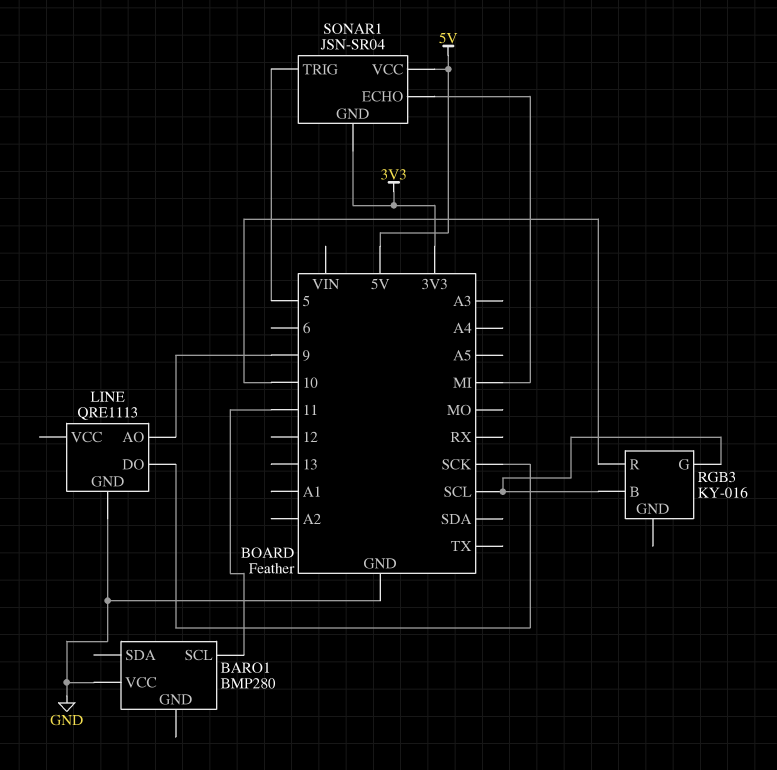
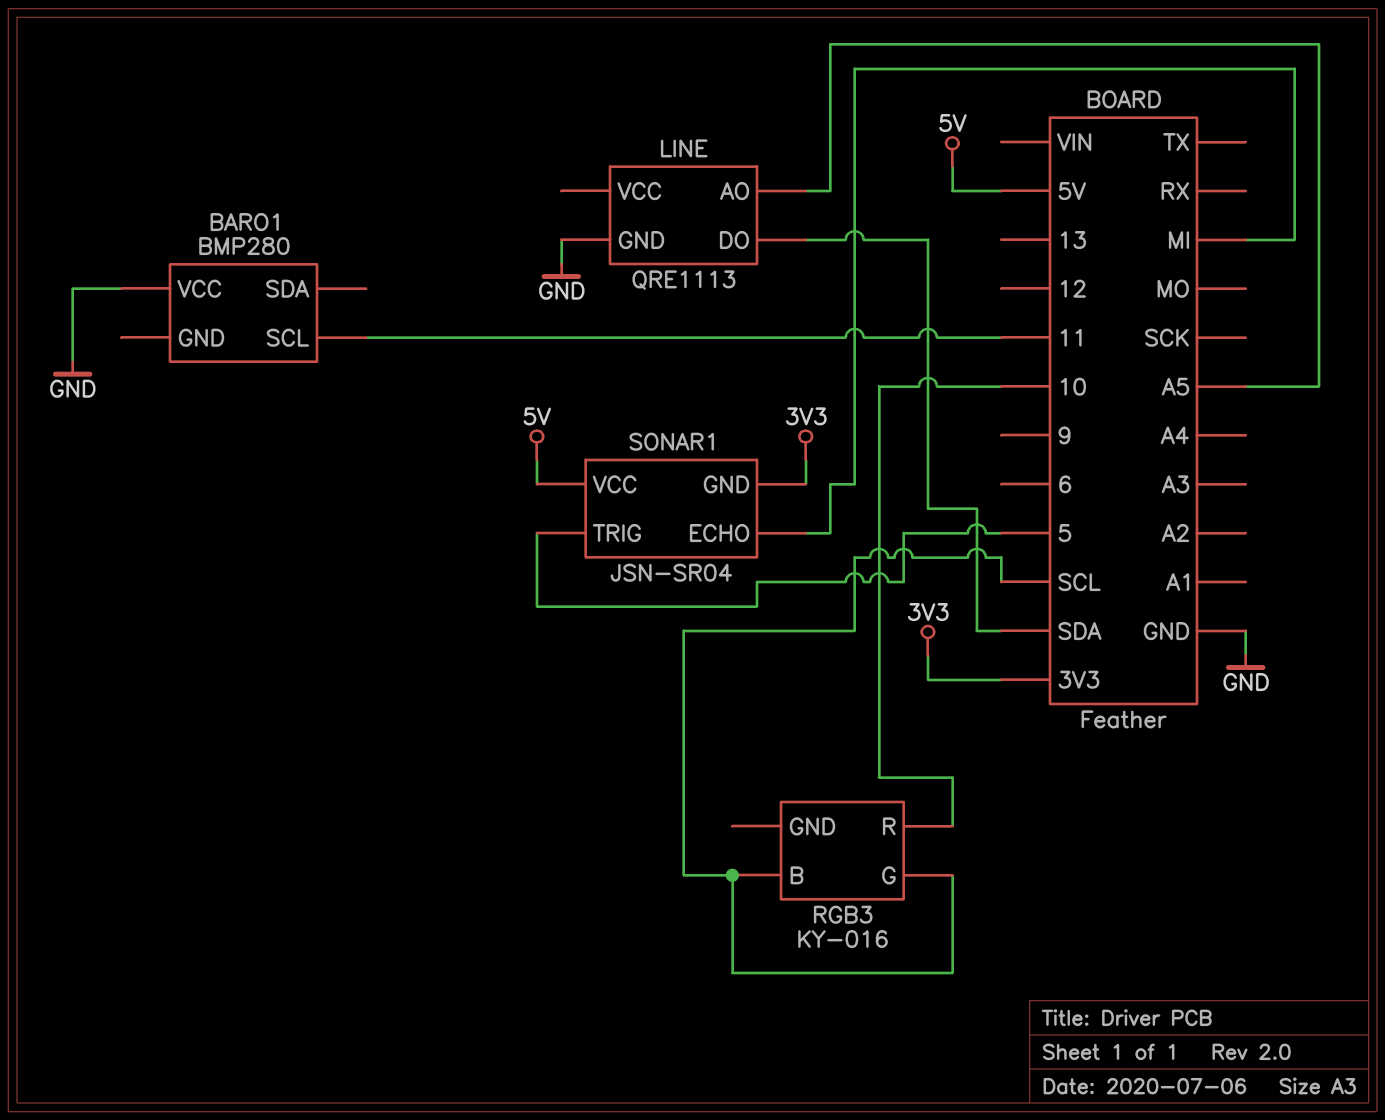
LINE pin AO: 9 -> A5
LINE pin DO: SCK -> SDA

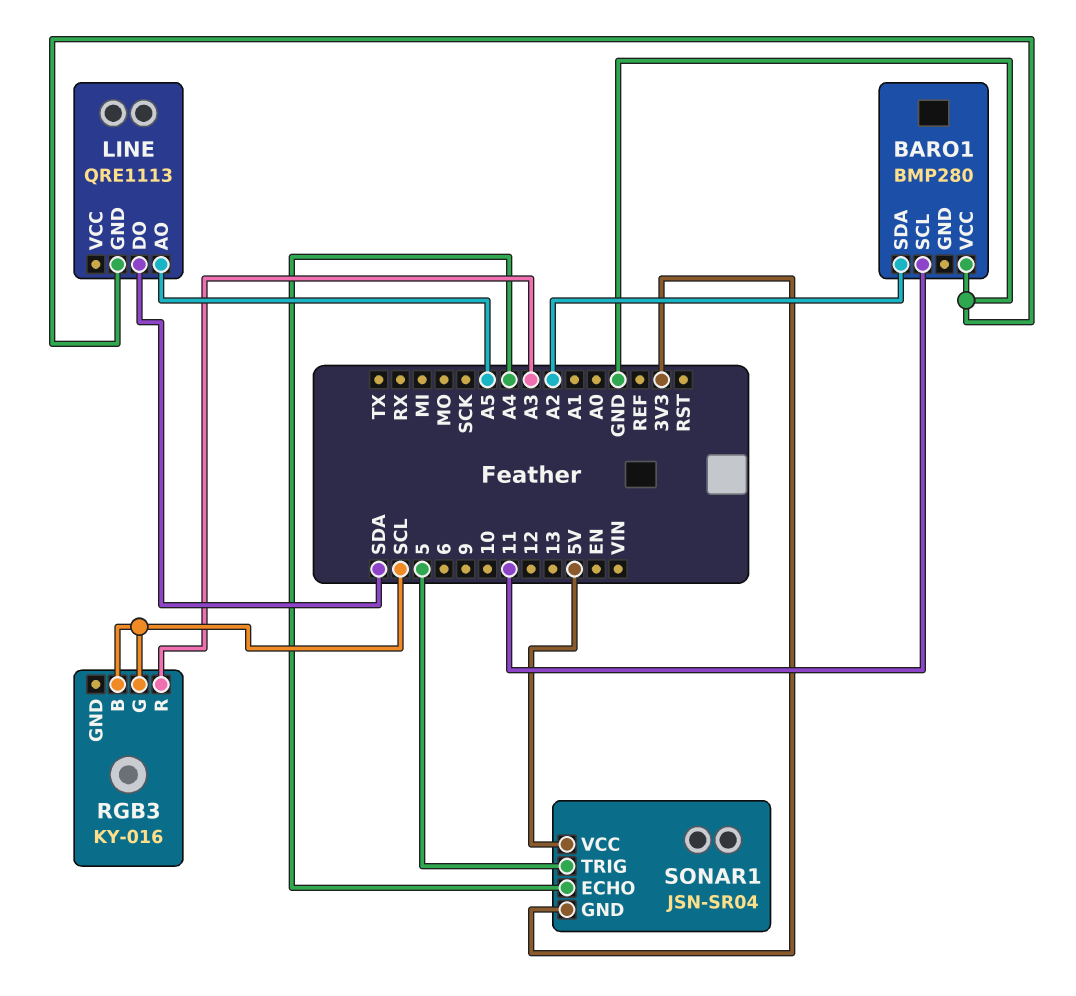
BARO1 pin SDA: none -> A2
RGB3 pin R: 10 -> A3
SONAR1 pin ECHO: MI -> A4

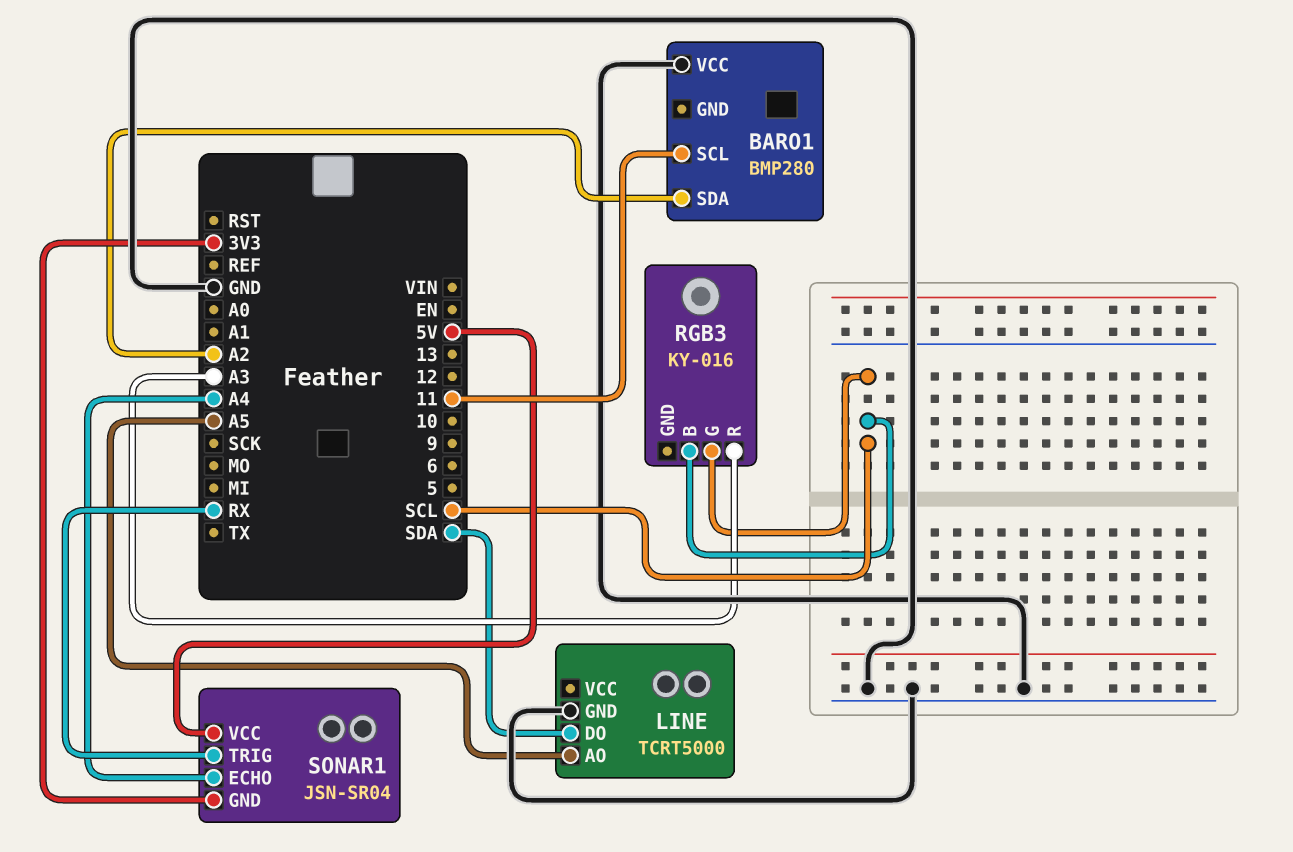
LINE: QRE1113 -> TCRT5000
SONAR1 pin TRIG: 5 -> RX

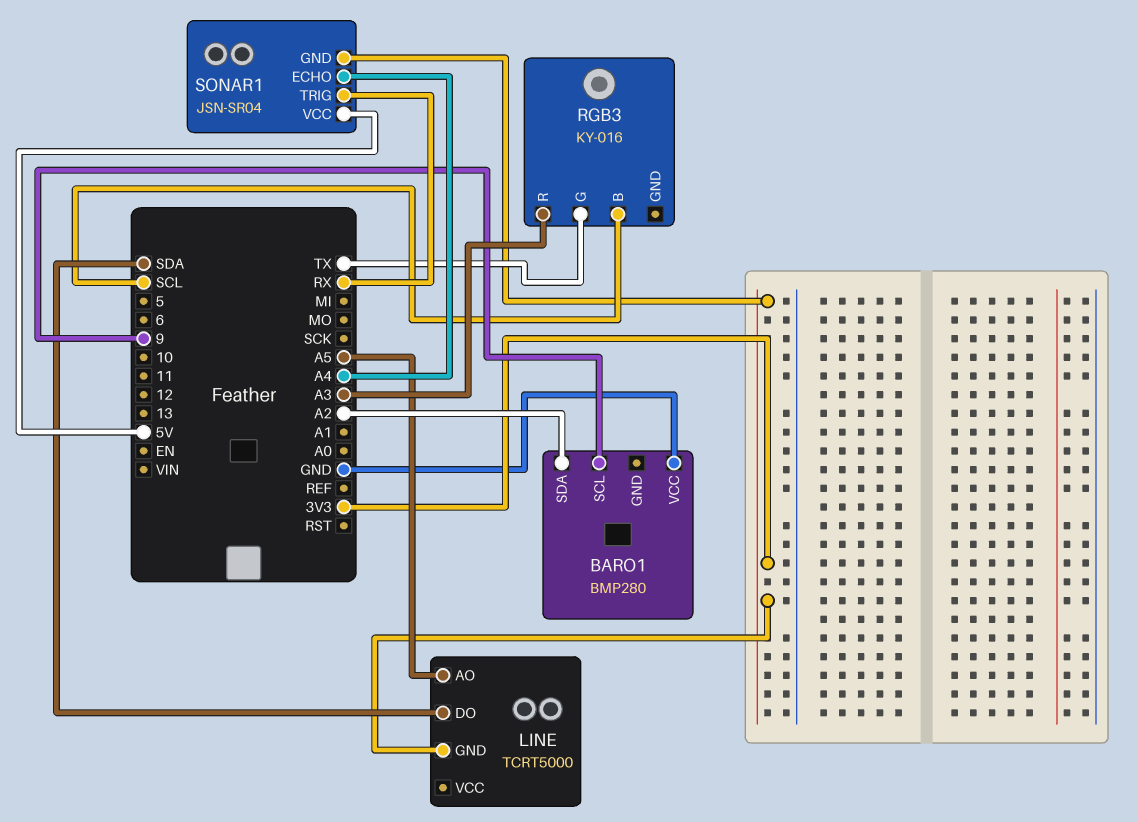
BARO1 pin SCL: 11 -> 9
LINE pin GND: GND -> 3V3
RGB3 pin G: SCL -> TX

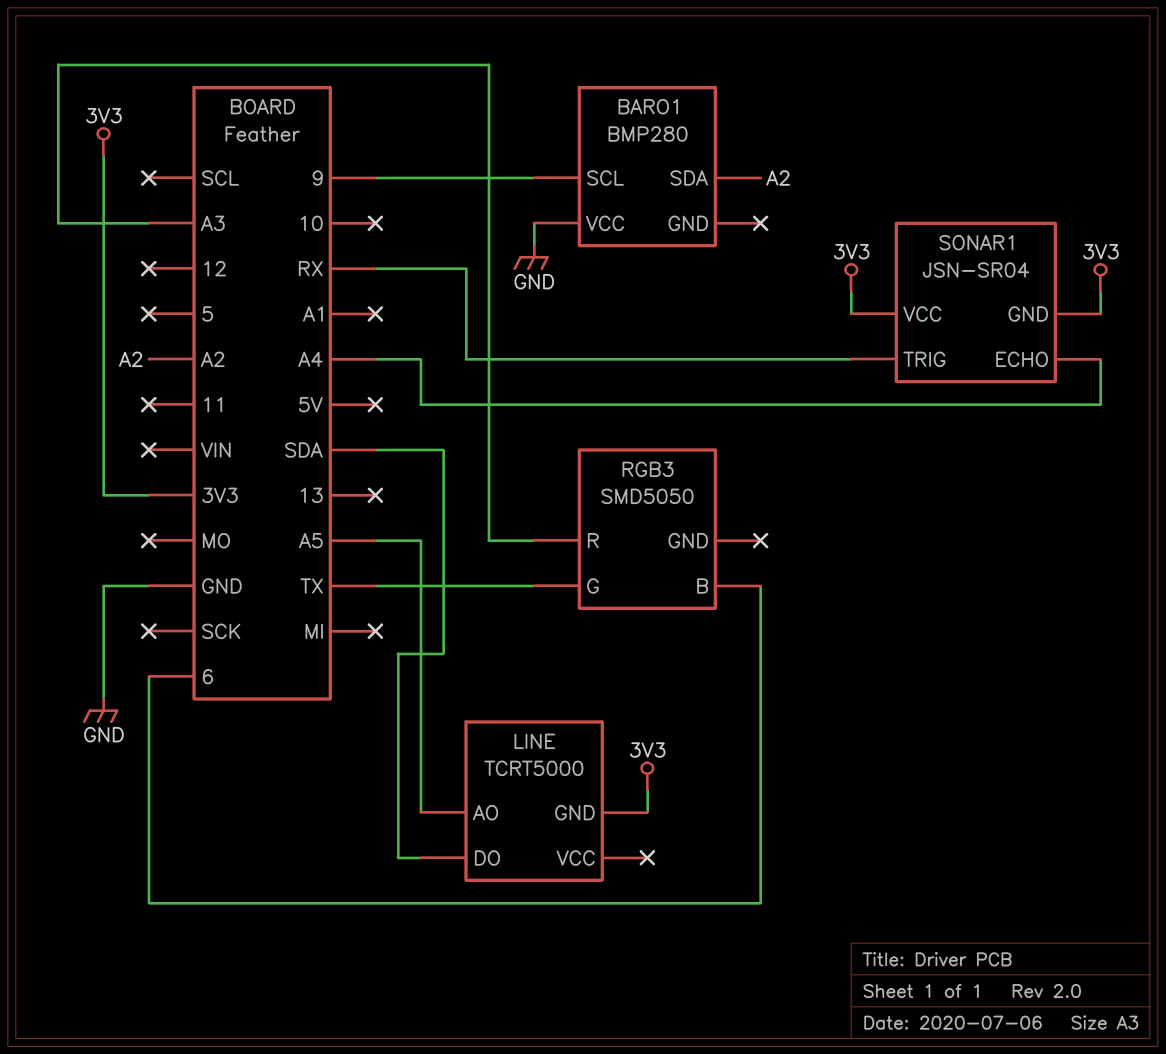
RGB3: KY-016 -> SMD5050
RGB3 pin B: SCL -> 6
SONAR1 pin VCC: 5V -> 3V3

